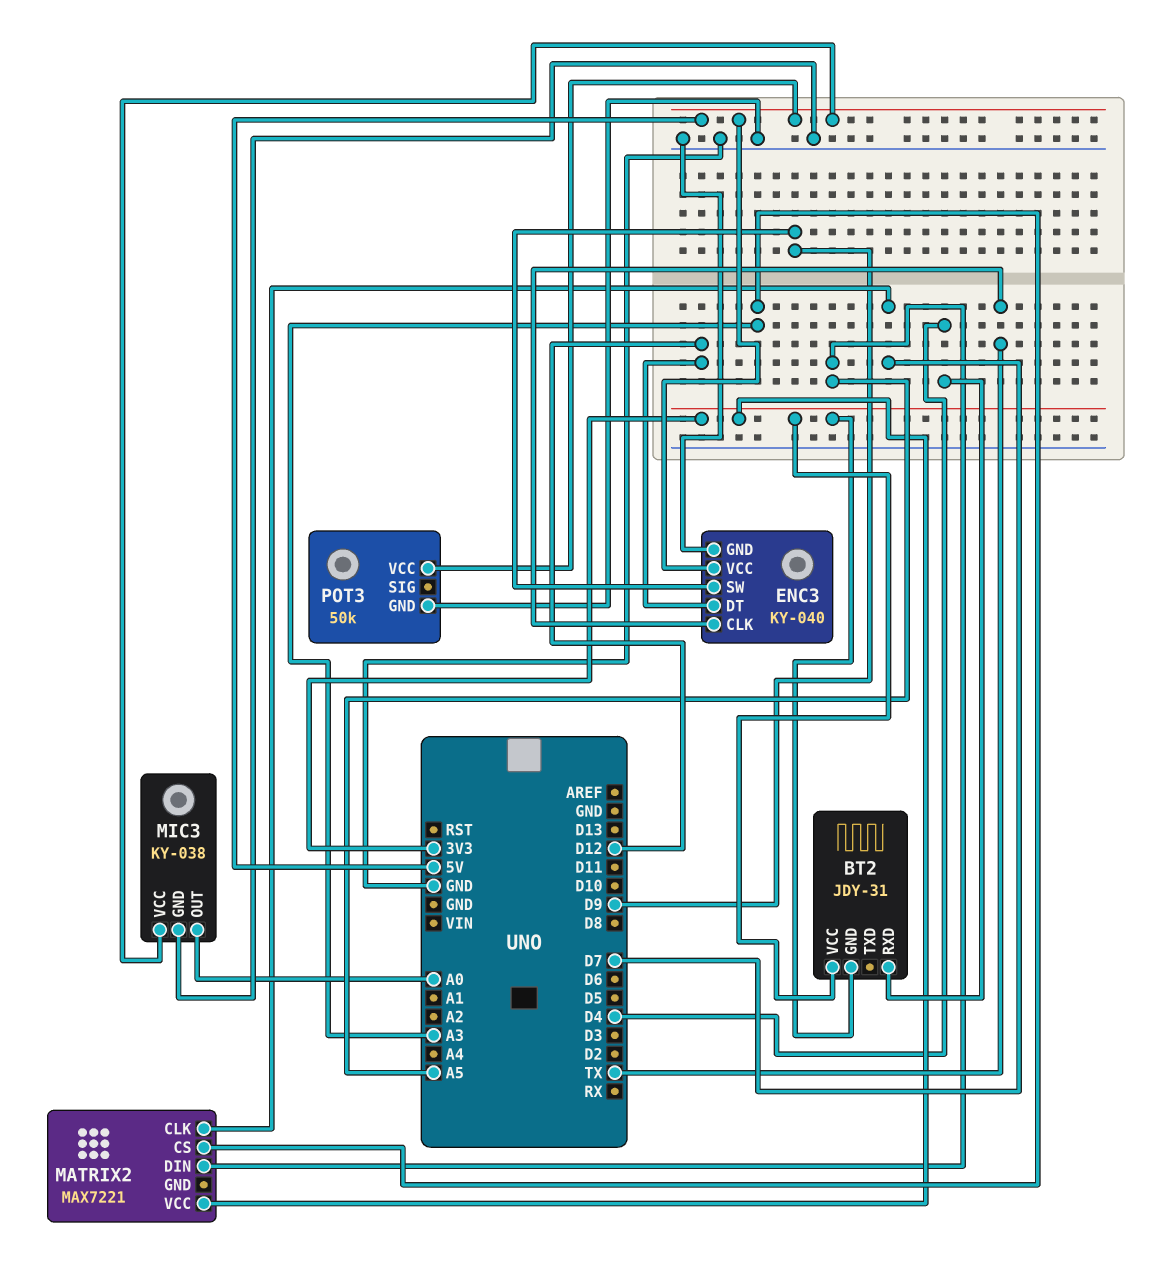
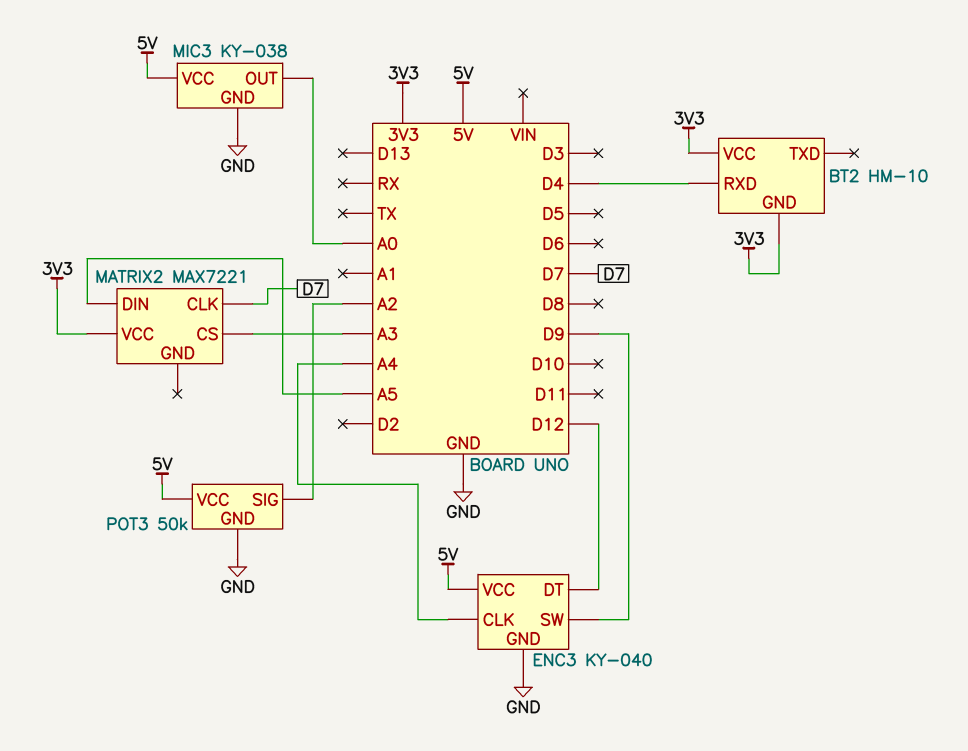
BT2: JDY-31 -> HM-10
ENC3 pin CLK: TX -> A4
POT3 pin SIG: none -> A2

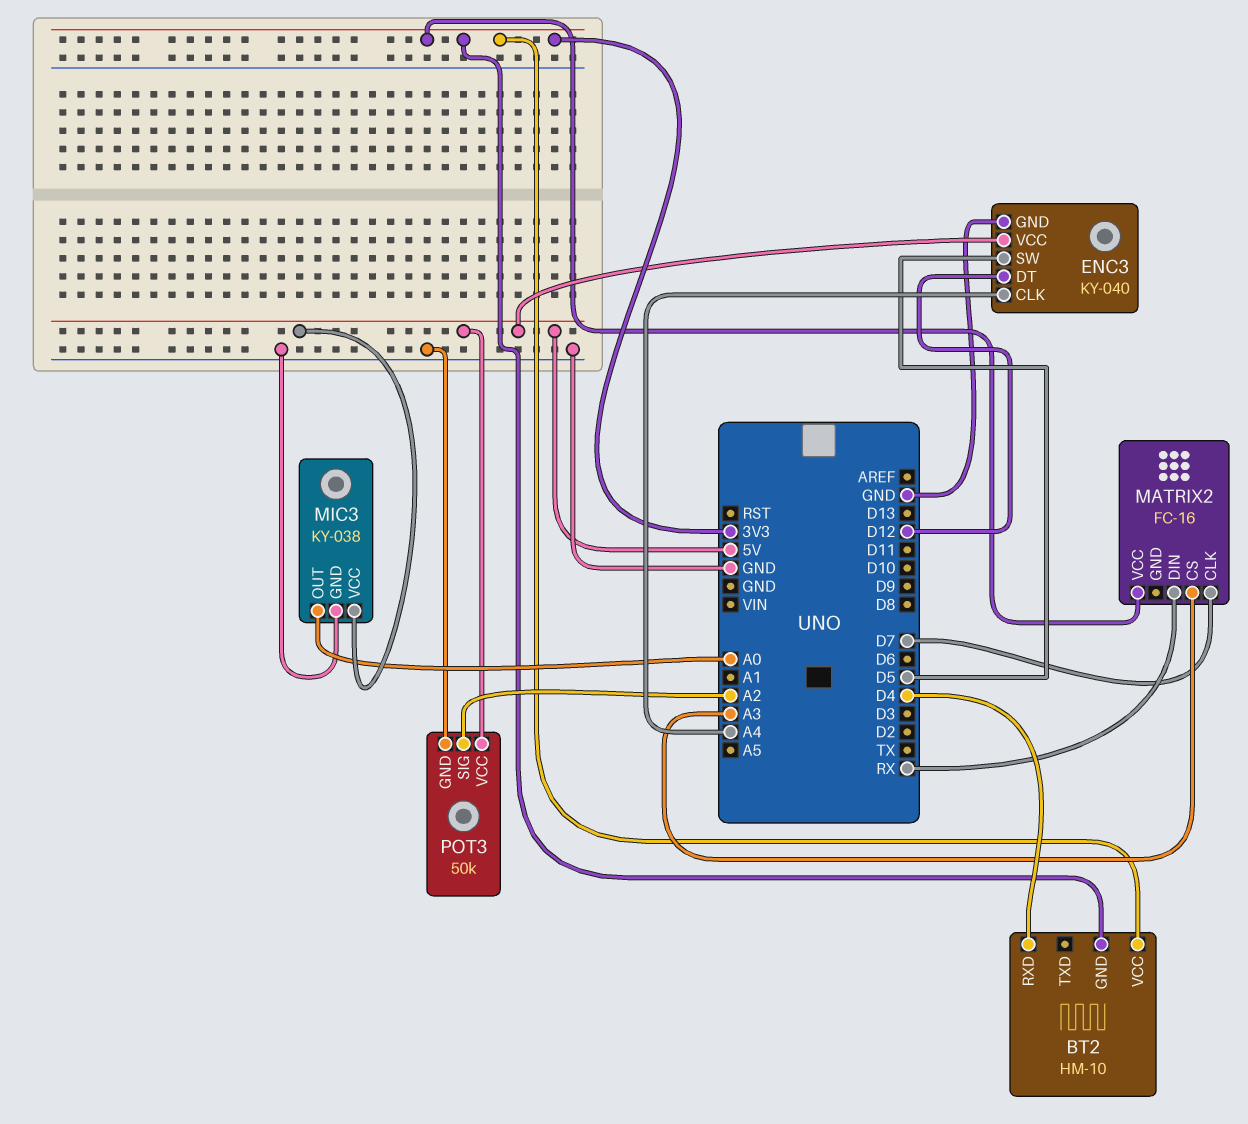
ENC3 pin SW: D9 -> D5
MATRIX2: MAX7221 -> FC-16
MATRIX2 pin DIN: A5 -> RX

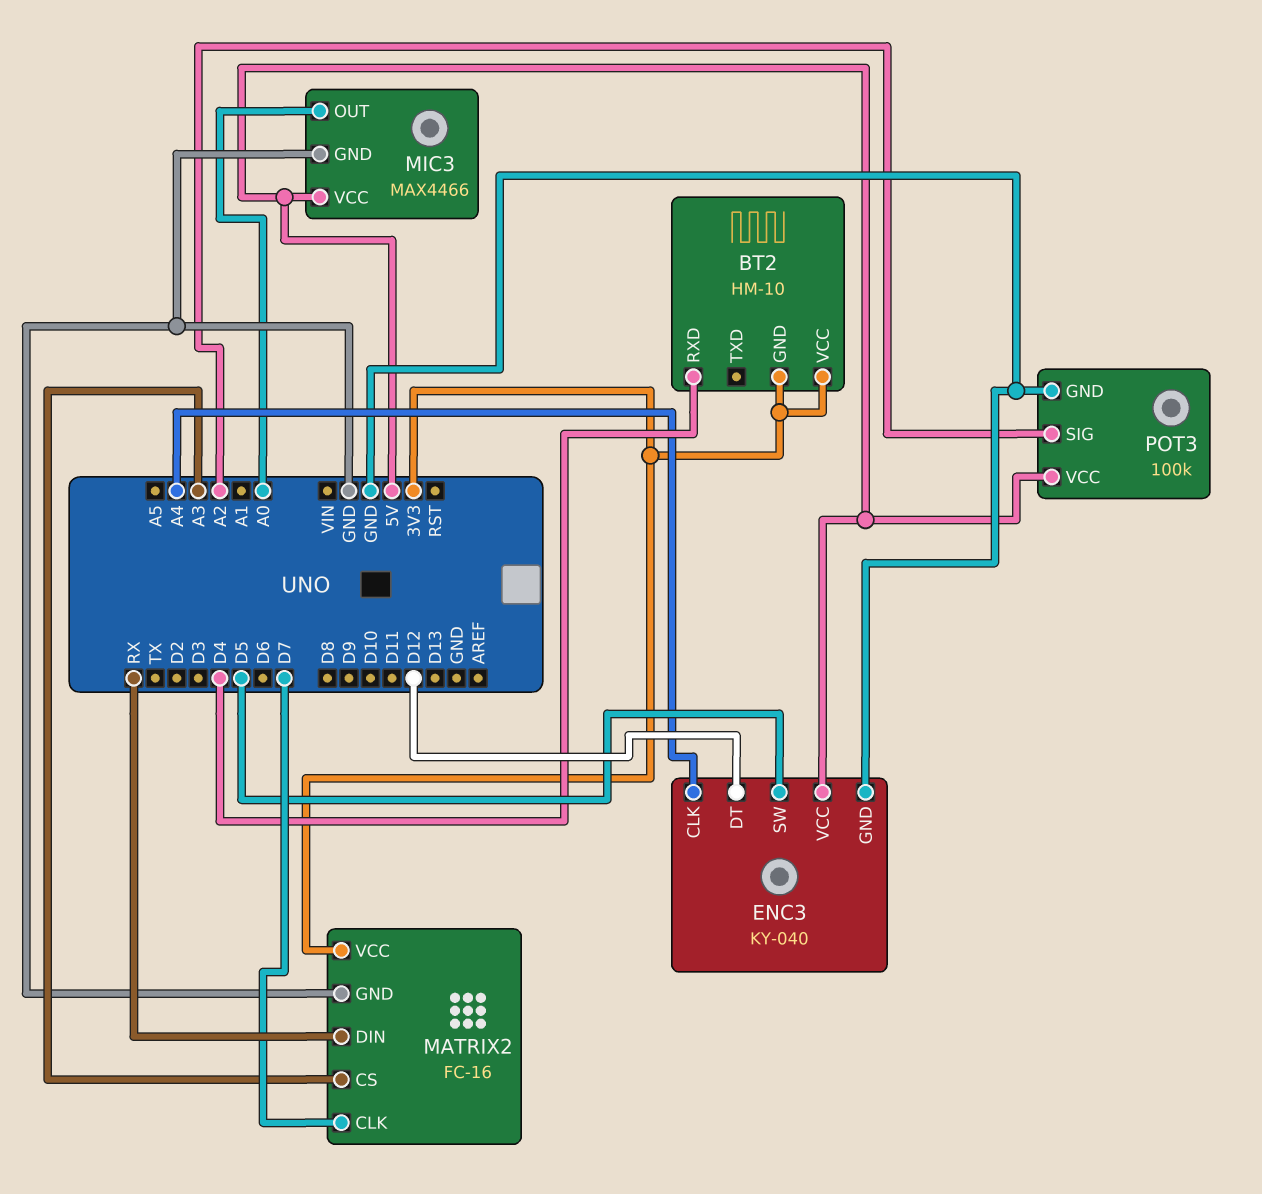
MATRIX2 pin GND: none -> GND
MIC3: KY-038 -> MAX4466
POT3: 50k -> 100k

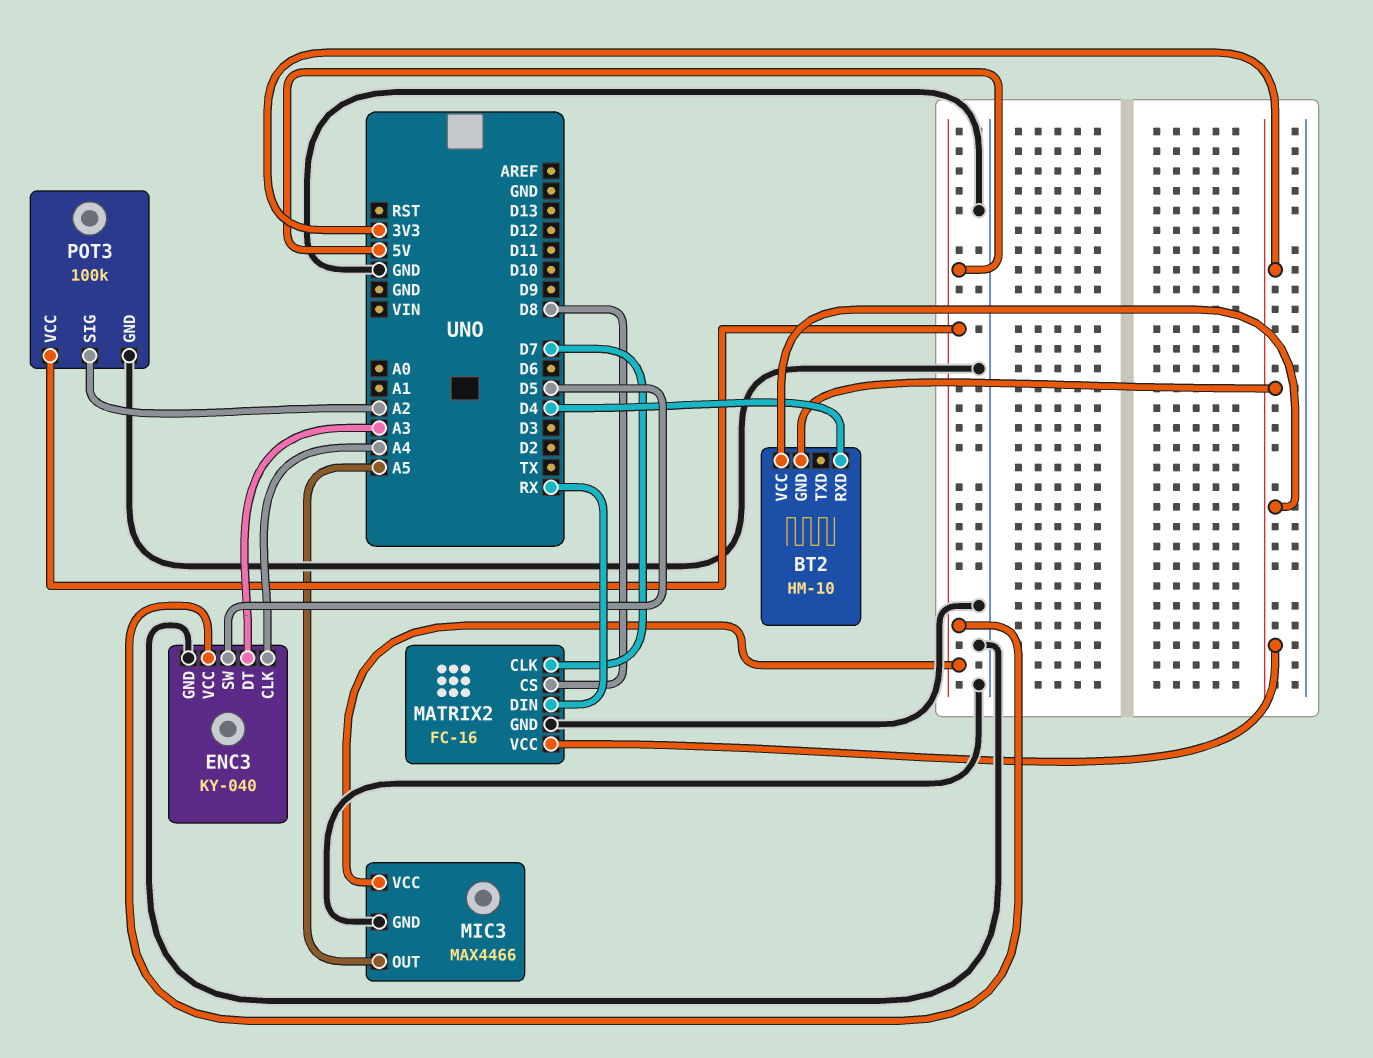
ENC3 pin DT: D12 -> A3
MATRIX2 pin CS: A3 -> D8
MIC3 pin OUT: A0 -> A5

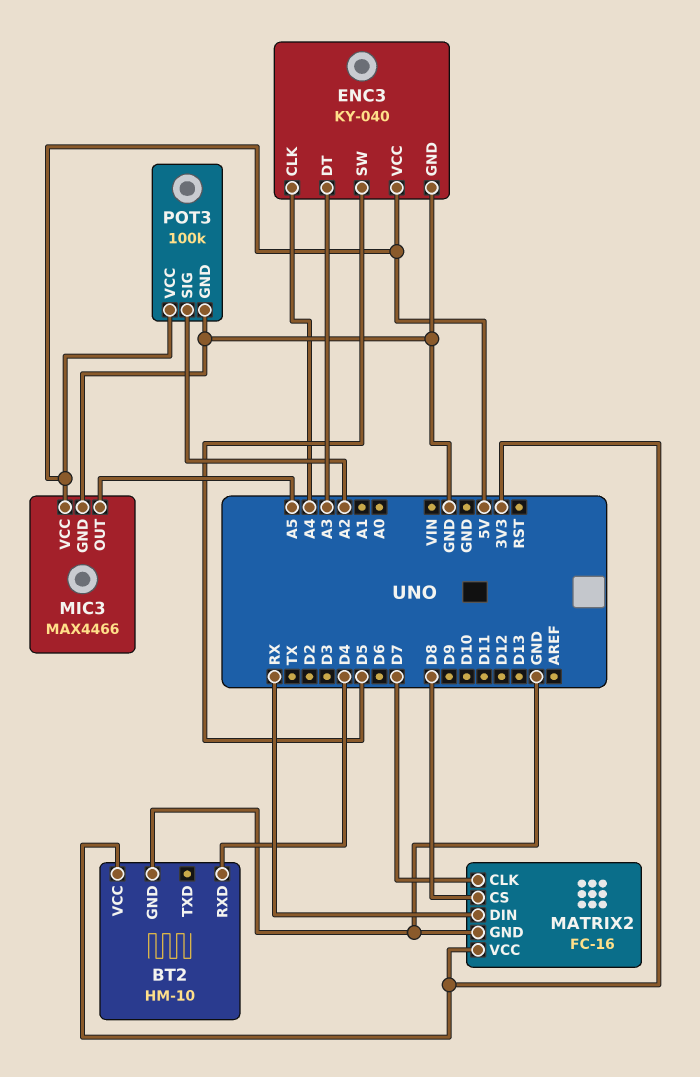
BT2 pin GND: 3V3 -> GND

